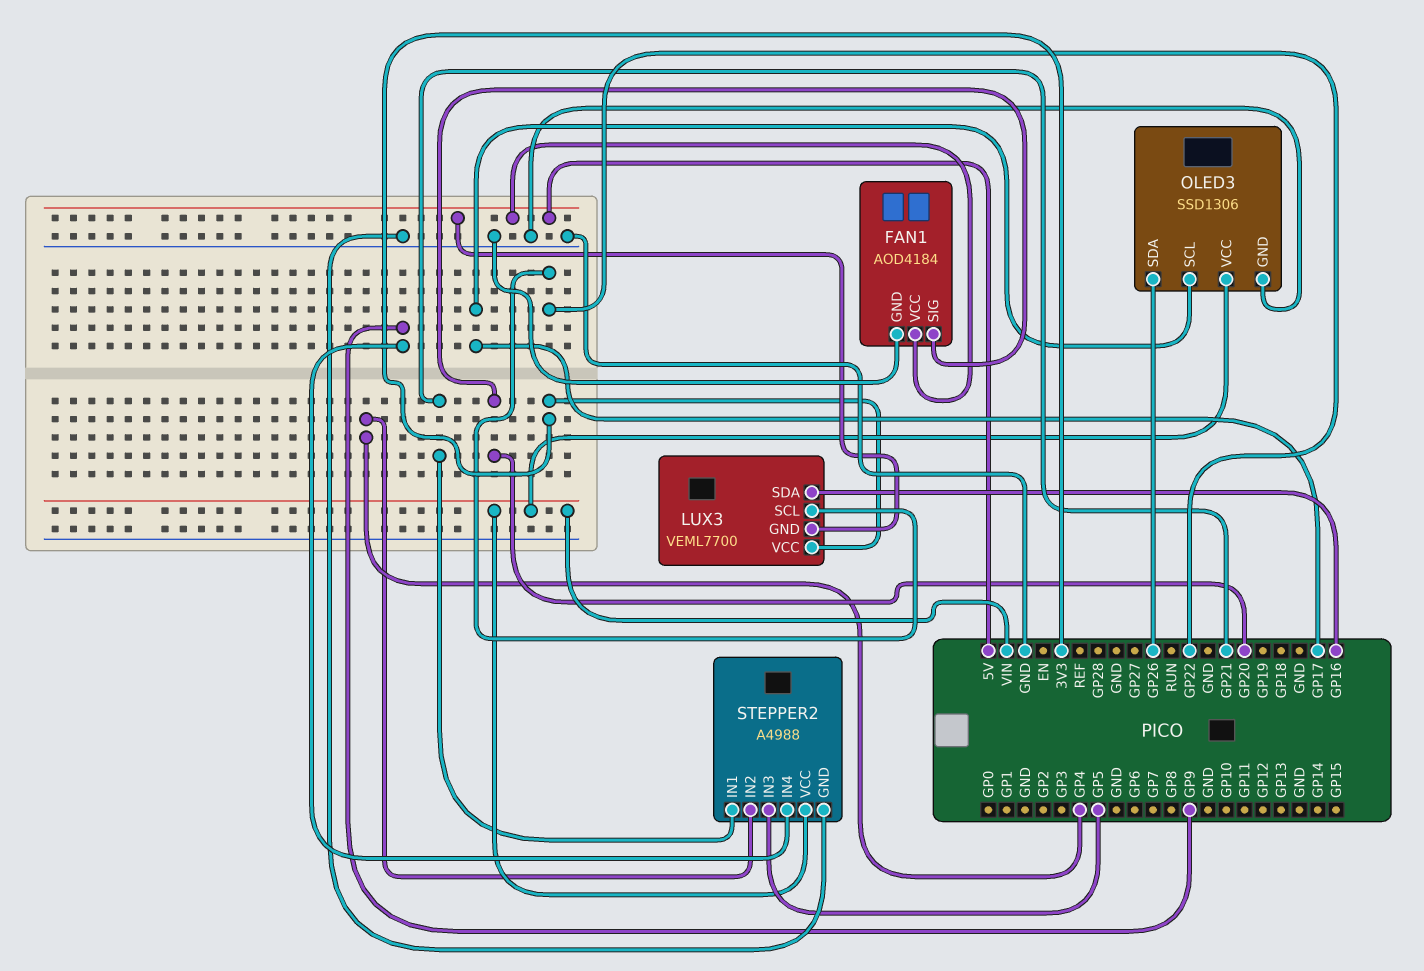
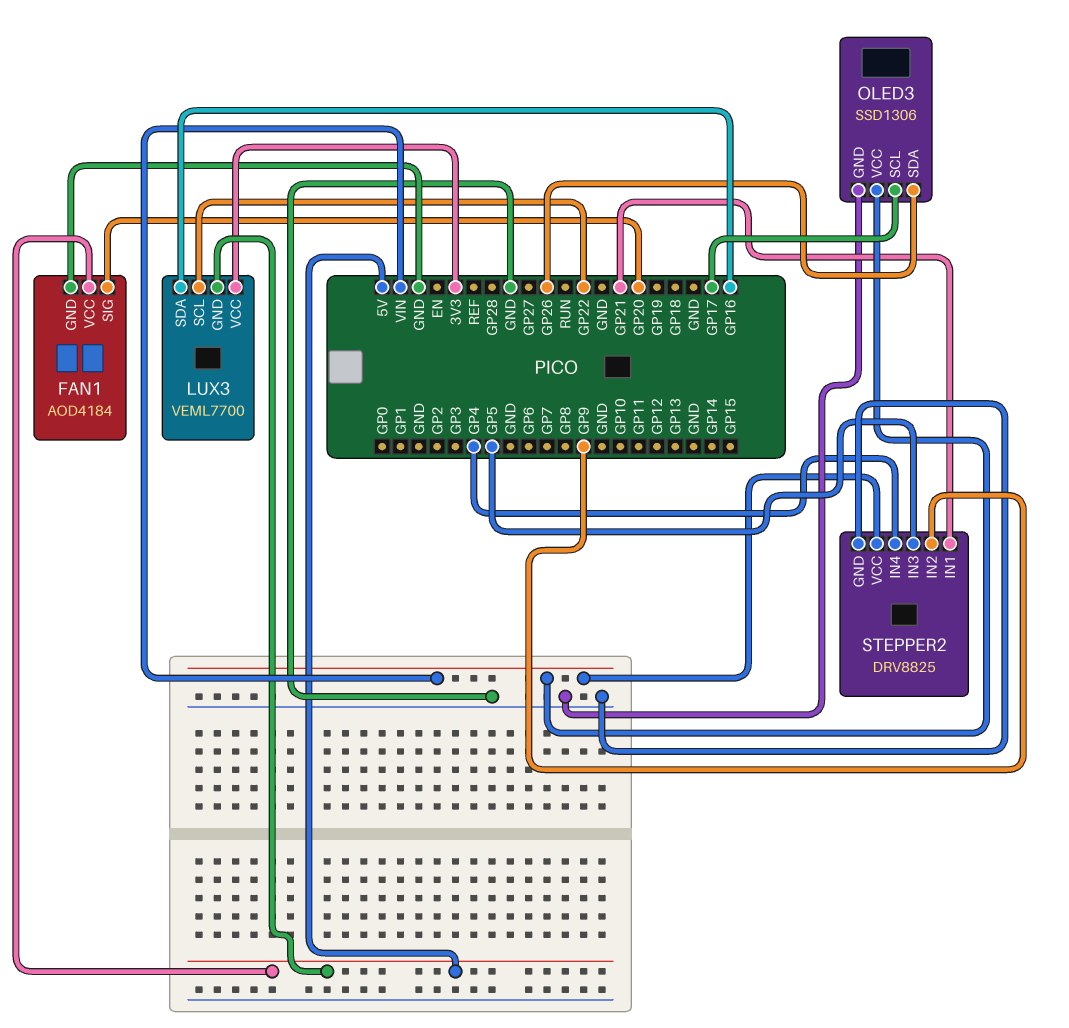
STEPPER2: A4988 -> DRV8825
STEPPER2 pin IN2: GP4 -> GP9
STEPPER2 pin IN4: GP9 -> GP4

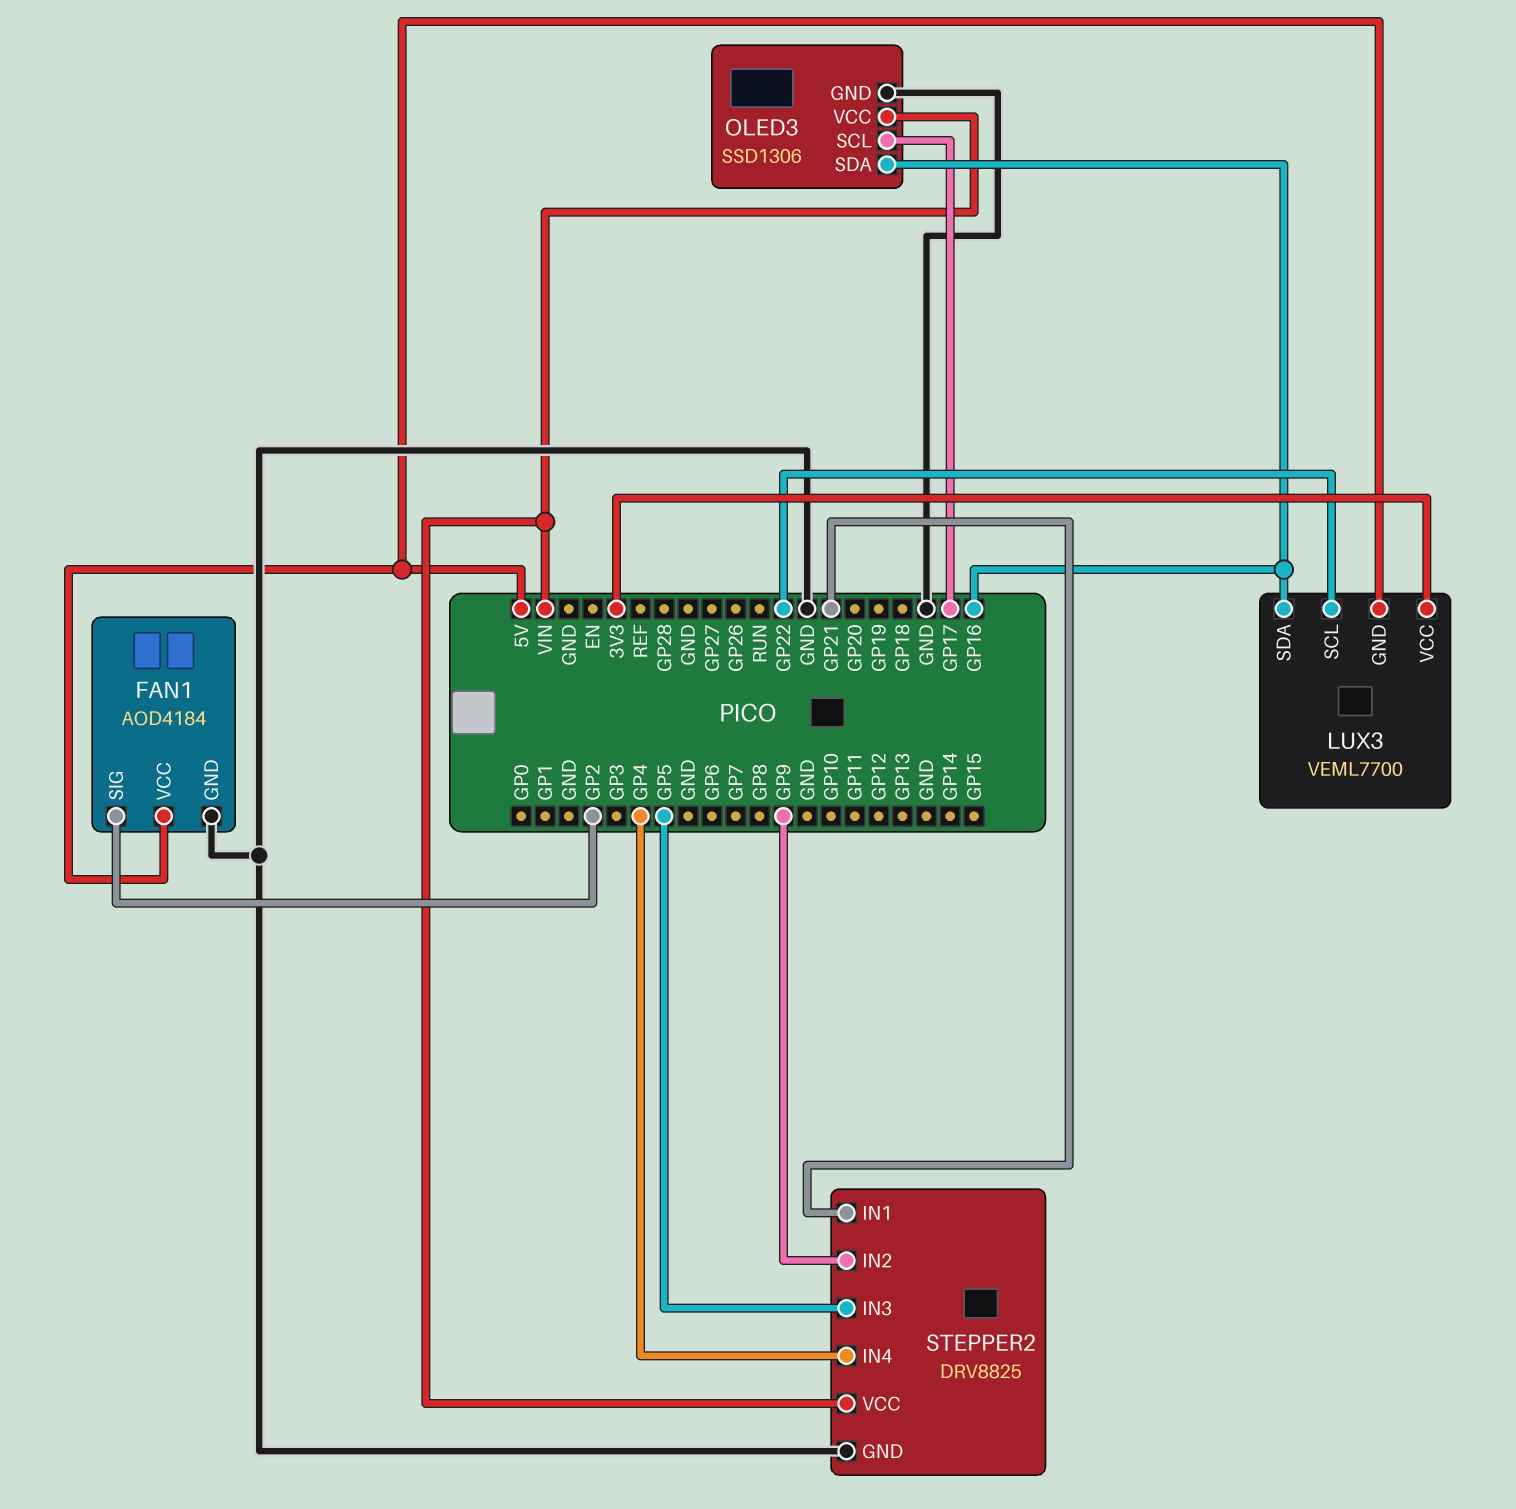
FAN1 pin SIG: GP20 -> GP2
OLED3 pin SDA: GP26 -> GP16

